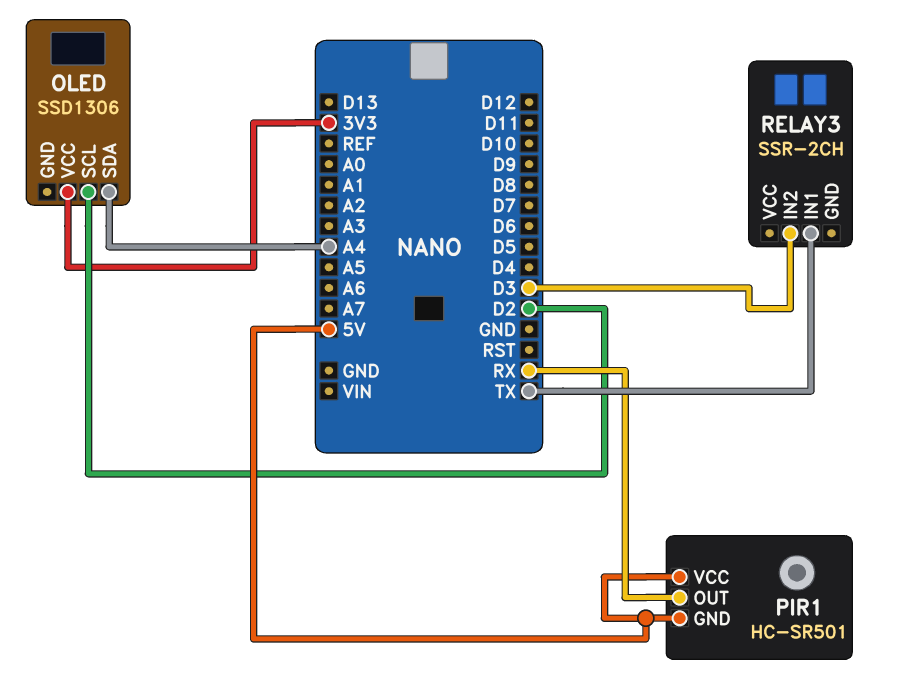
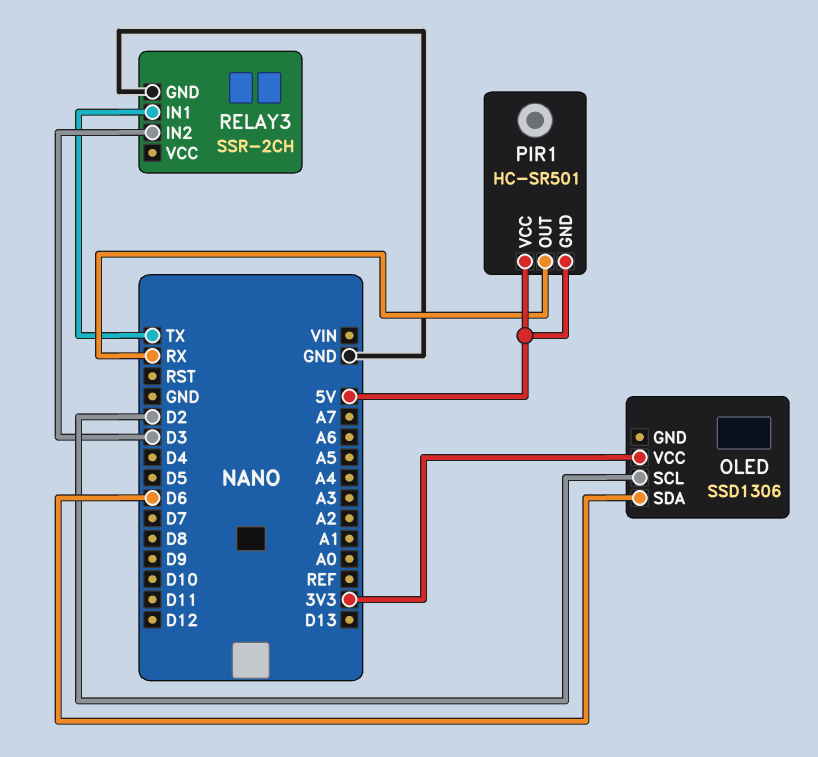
OLED pin SDA: A4 -> D6
RELAY3 pin GND: none -> GND

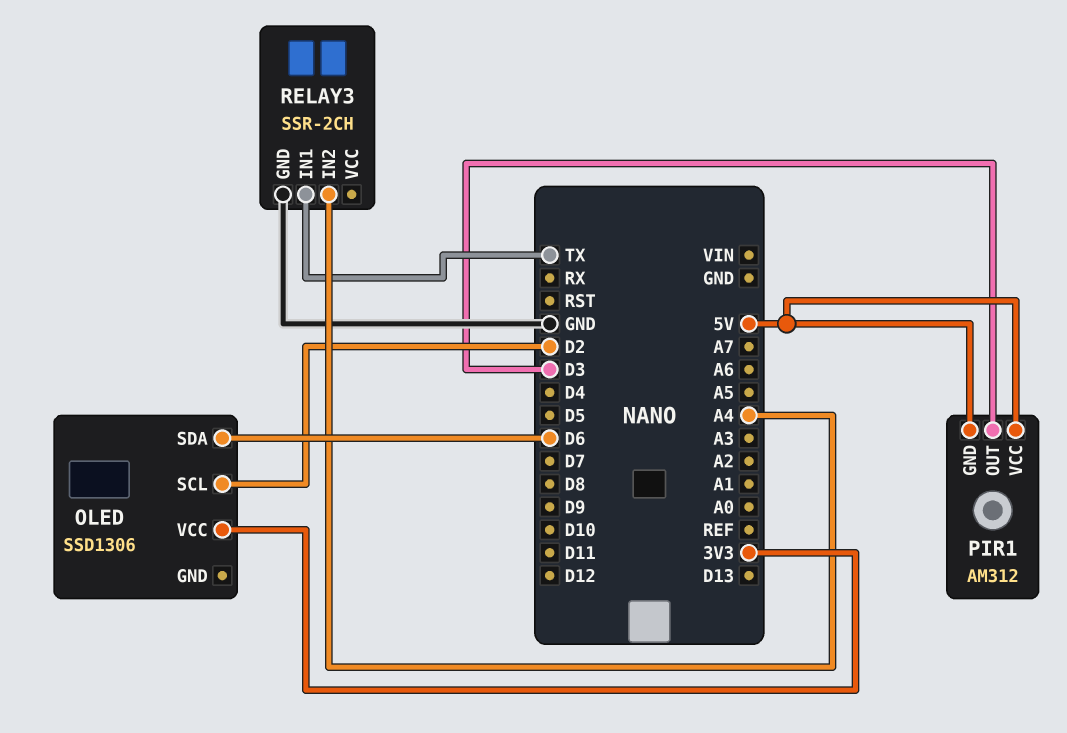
PIR1: HC-SR501 -> AM312
PIR1 pin OUT: RX -> D3
RELAY3 pin IN2: D3 -> A4

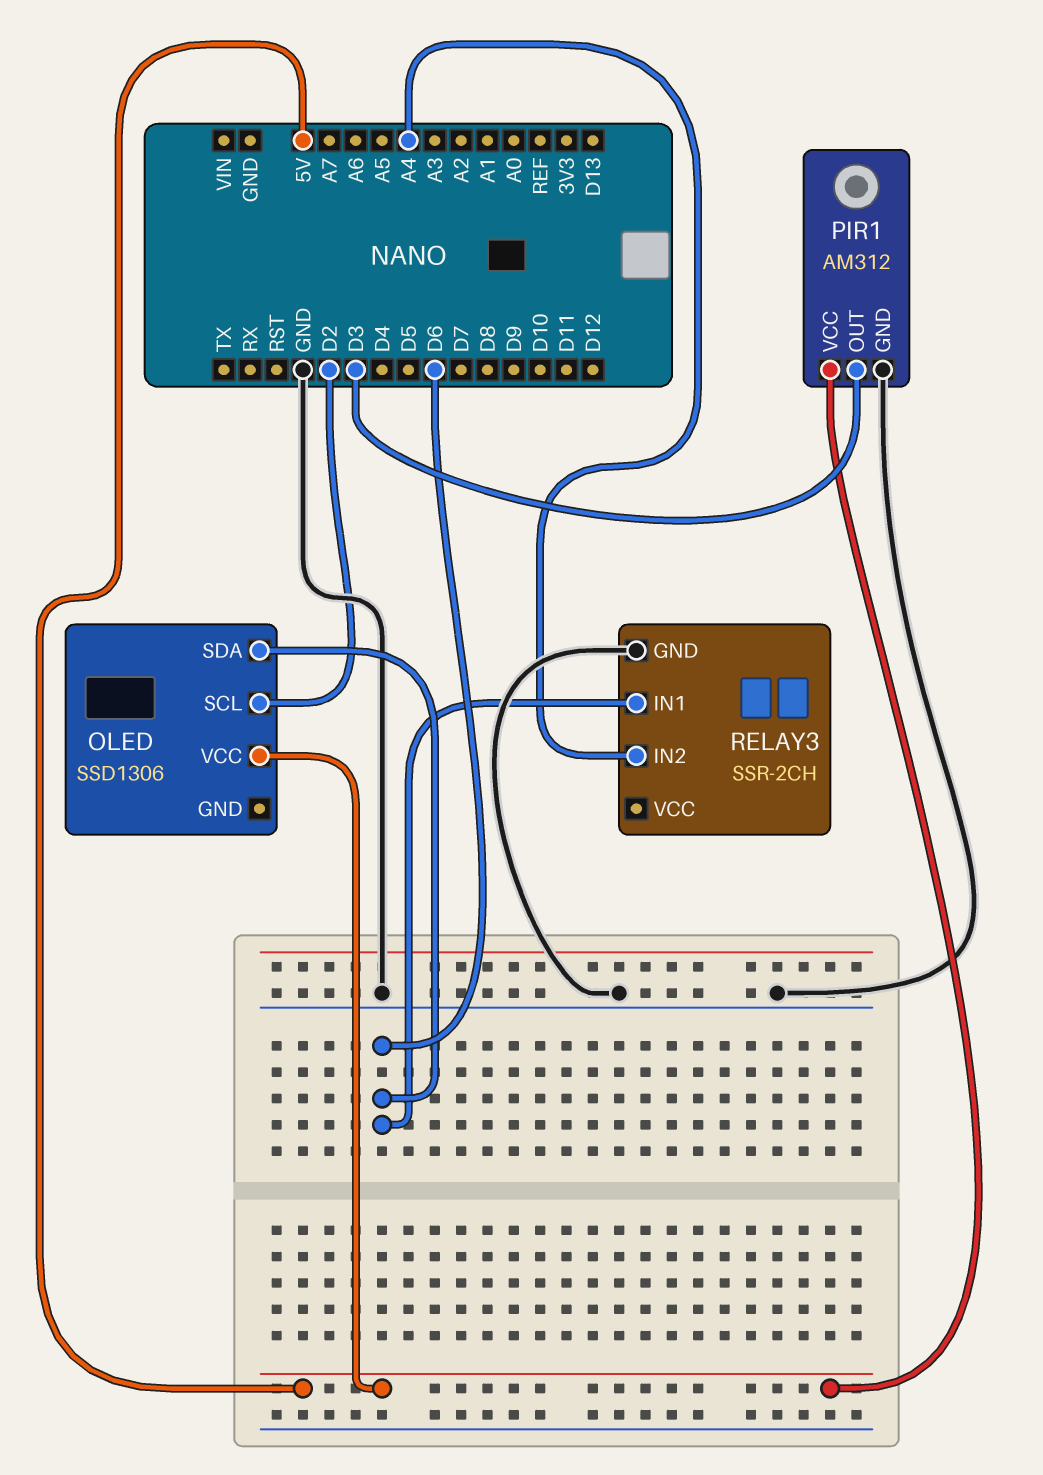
OLED pin VCC: 3V3 -> 5V
PIR1 pin GND: 5V -> GND
RELAY3 pin IN1: TX -> D6

